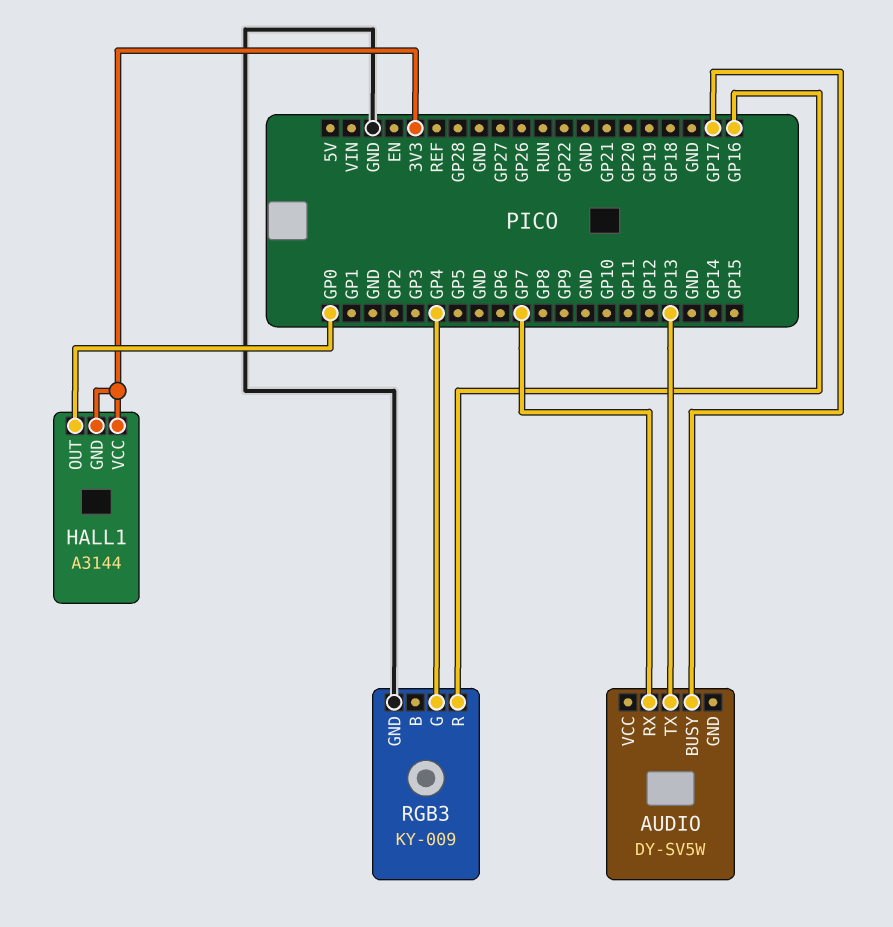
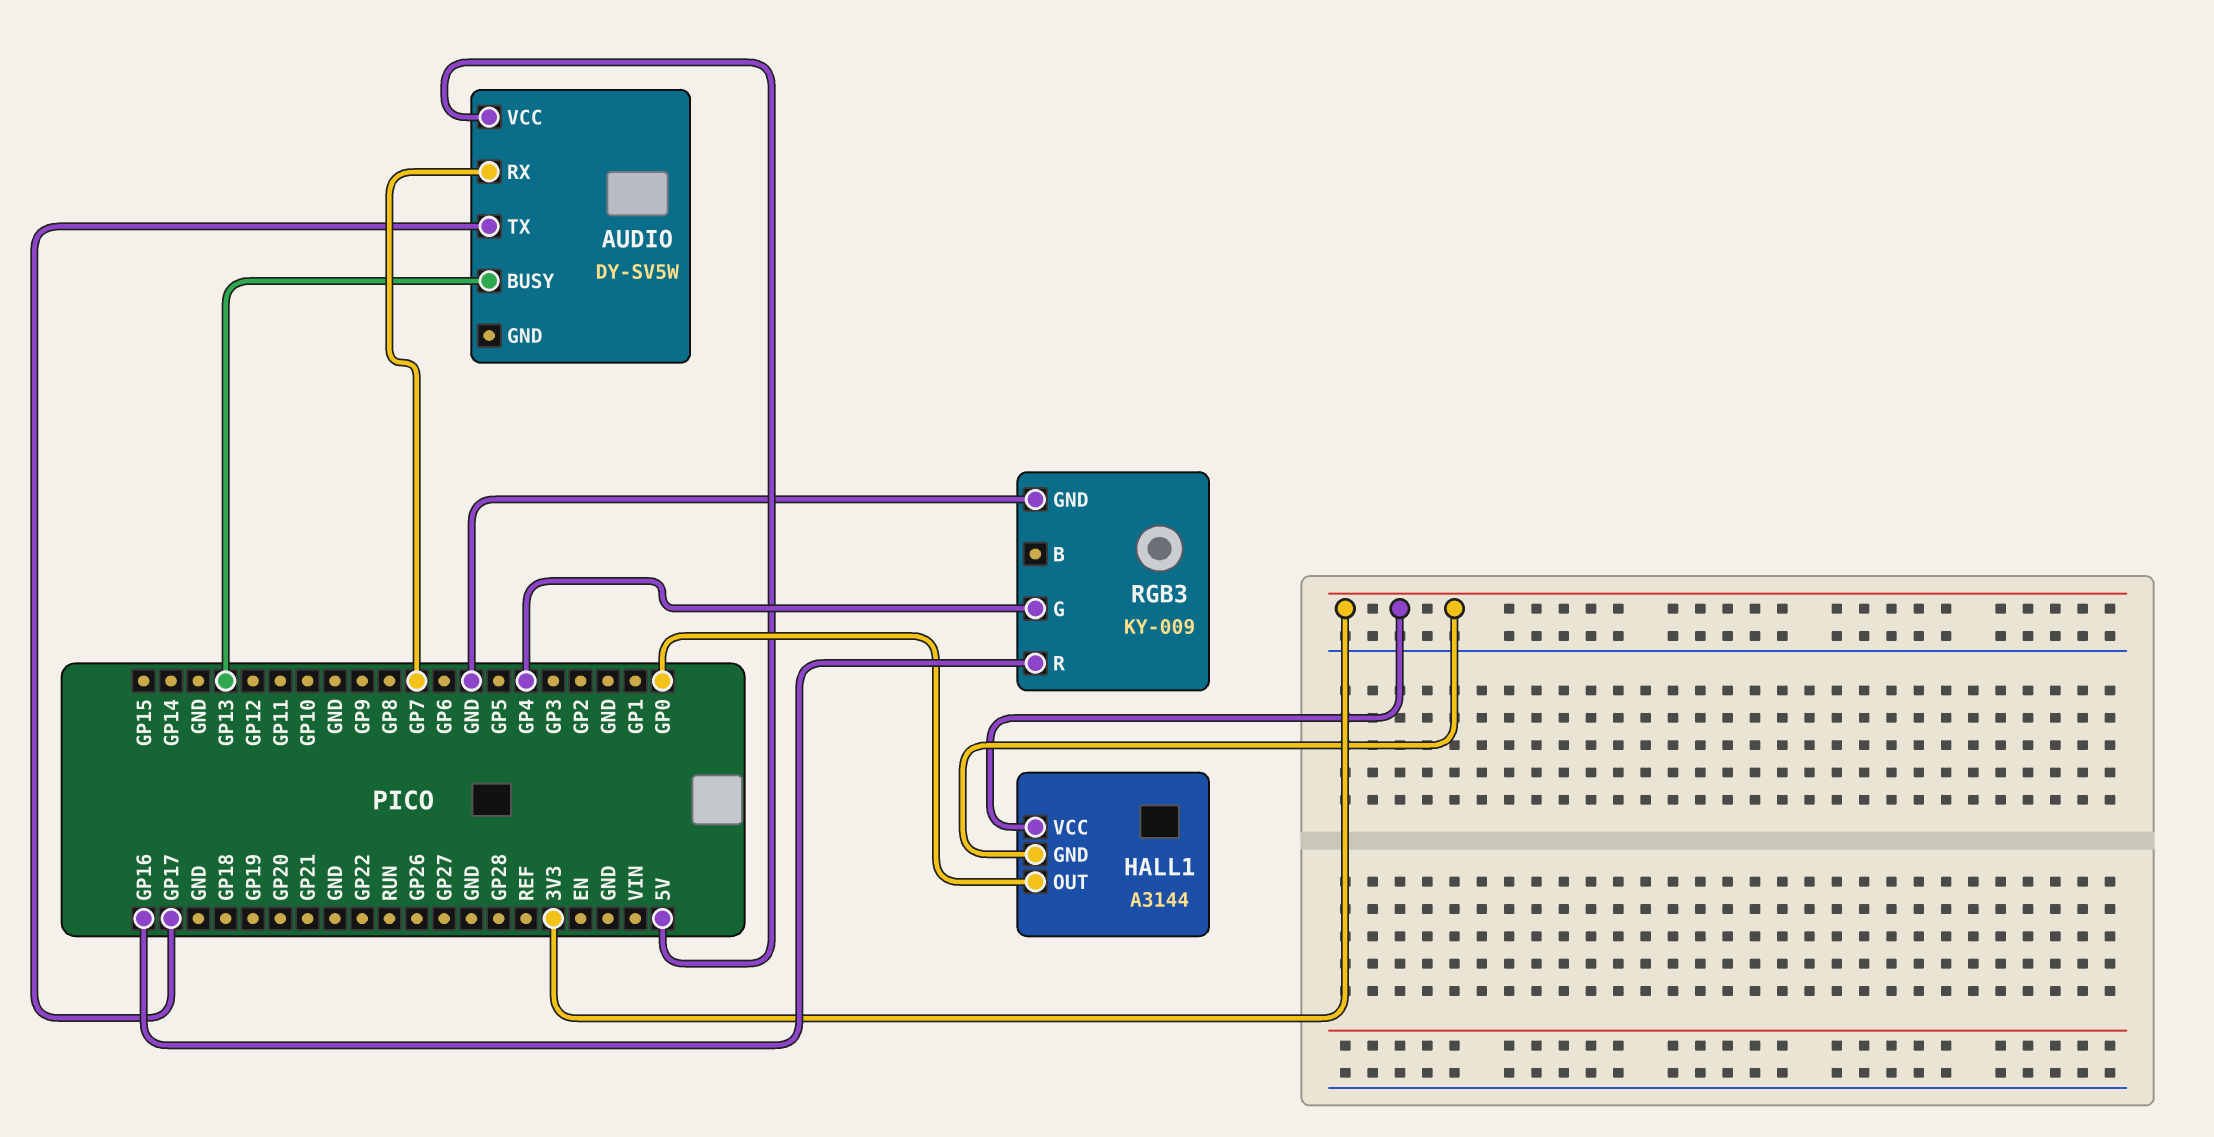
AUDIO pin BUSY: GP17 -> GP13
AUDIO pin TX: GP13 -> GP17
AUDIO pin VCC: none -> 5V

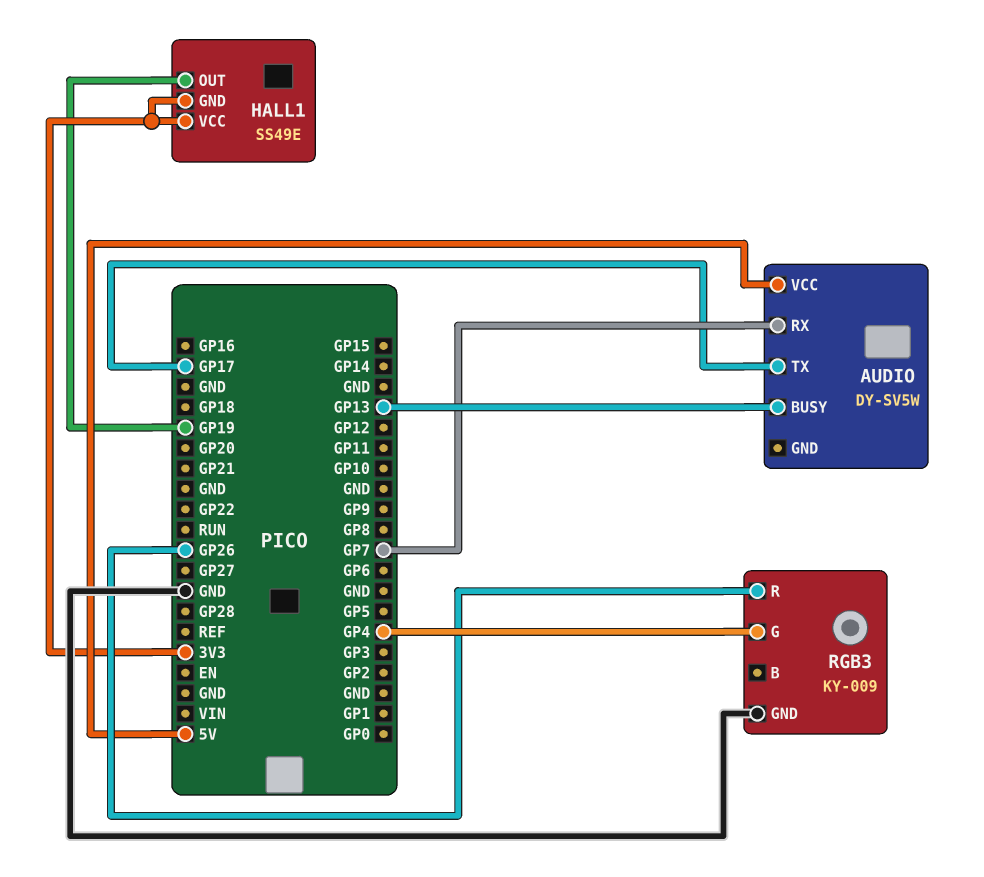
HALL1: A3144 -> SS49E
HALL1 pin OUT: GP0 -> GP19
RGB3 pin R: GP16 -> GP26

